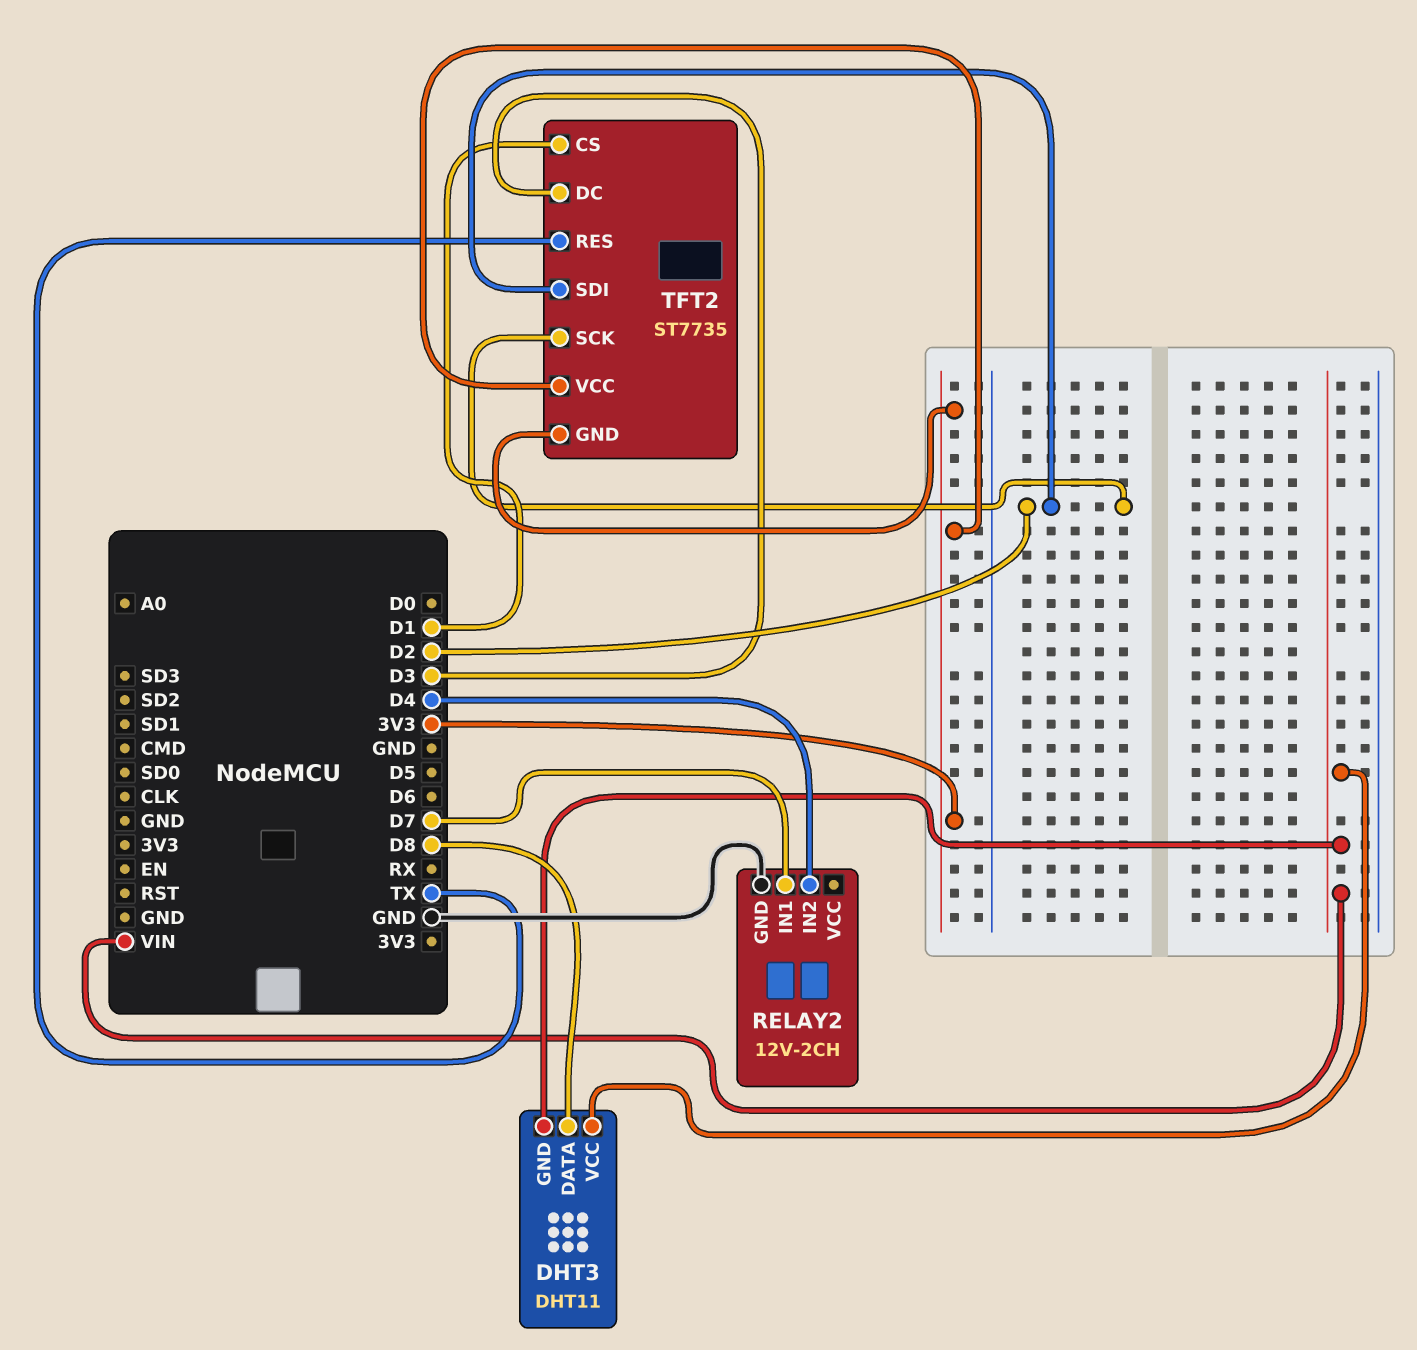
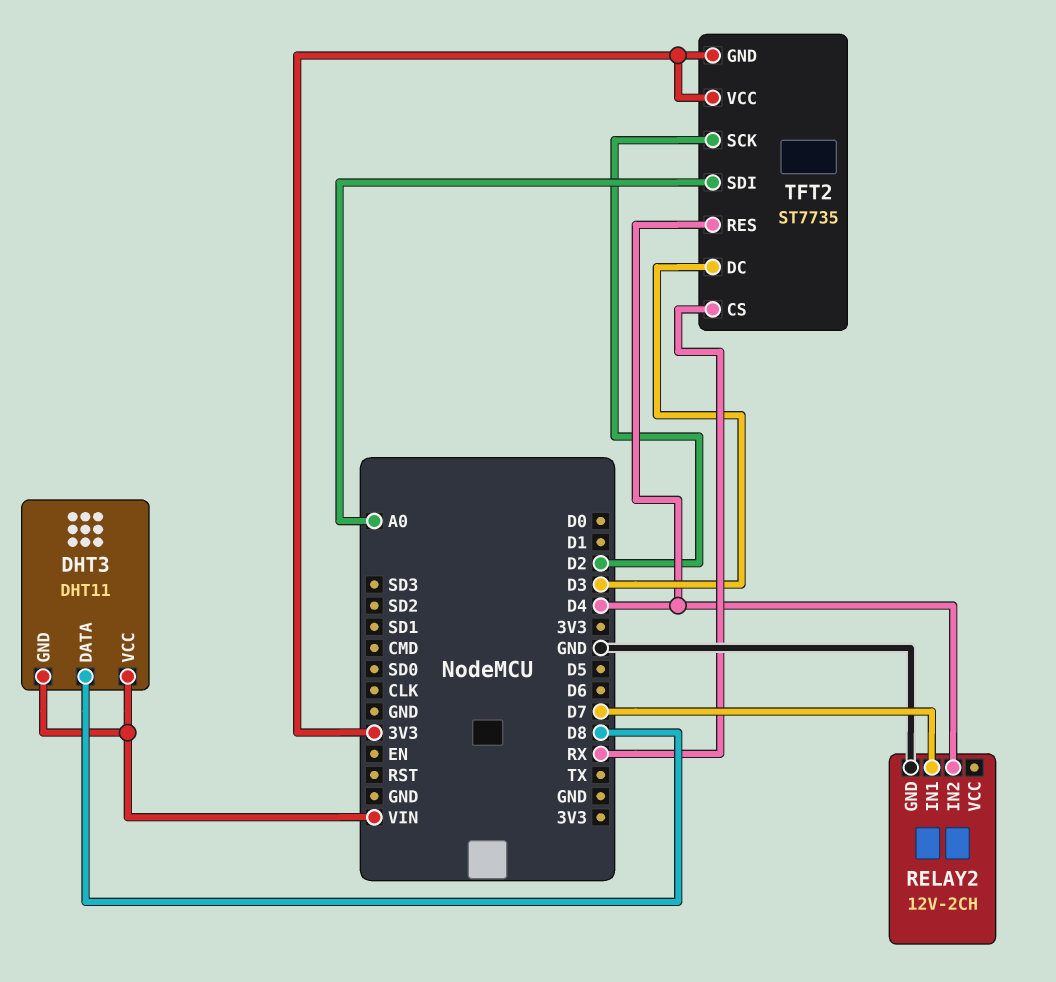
TFT2 pin CS: D1 -> RX
TFT2 pin RES: TX -> D4
TFT2 pin SDI: D2 -> A0

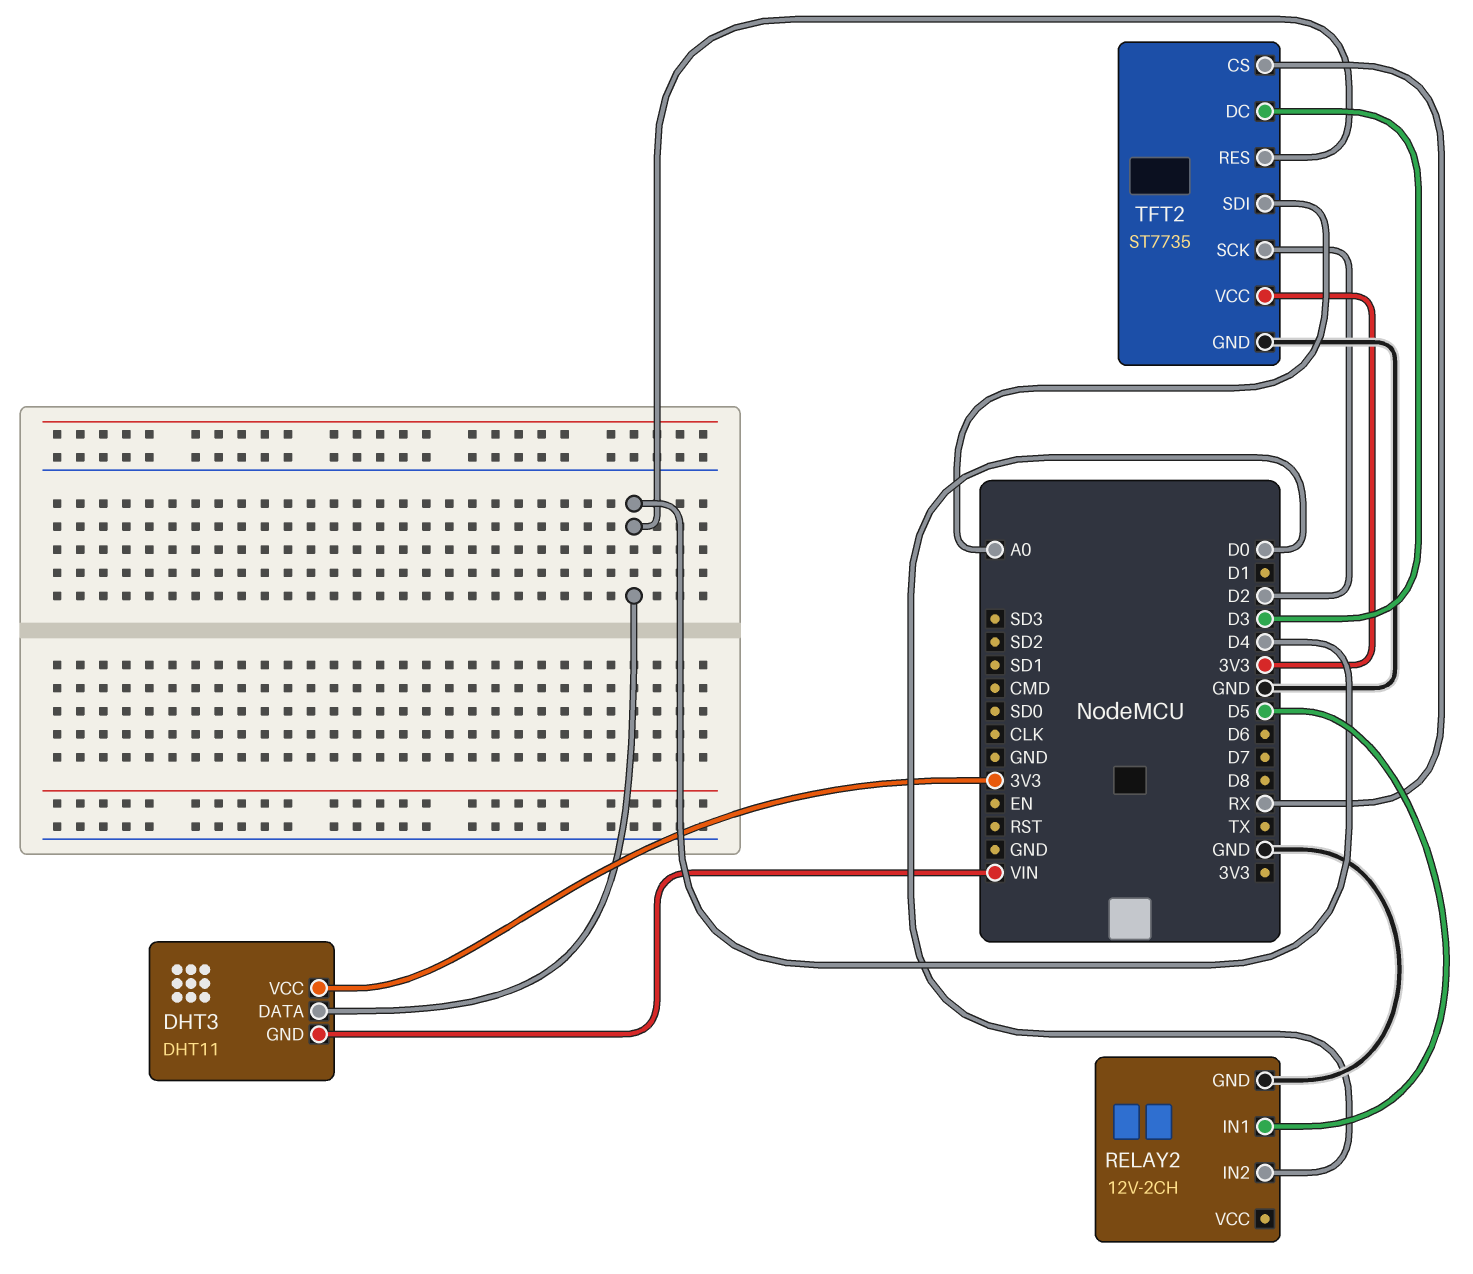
DHT3 pin DATA: D8 -> D4
DHT3 pin VCC: VIN -> 3V3
RELAY2 pin IN1: D7 -> D5
RELAY2 pin IN2: D4 -> D0
TFT2 pin GND: 3V3 -> GND

